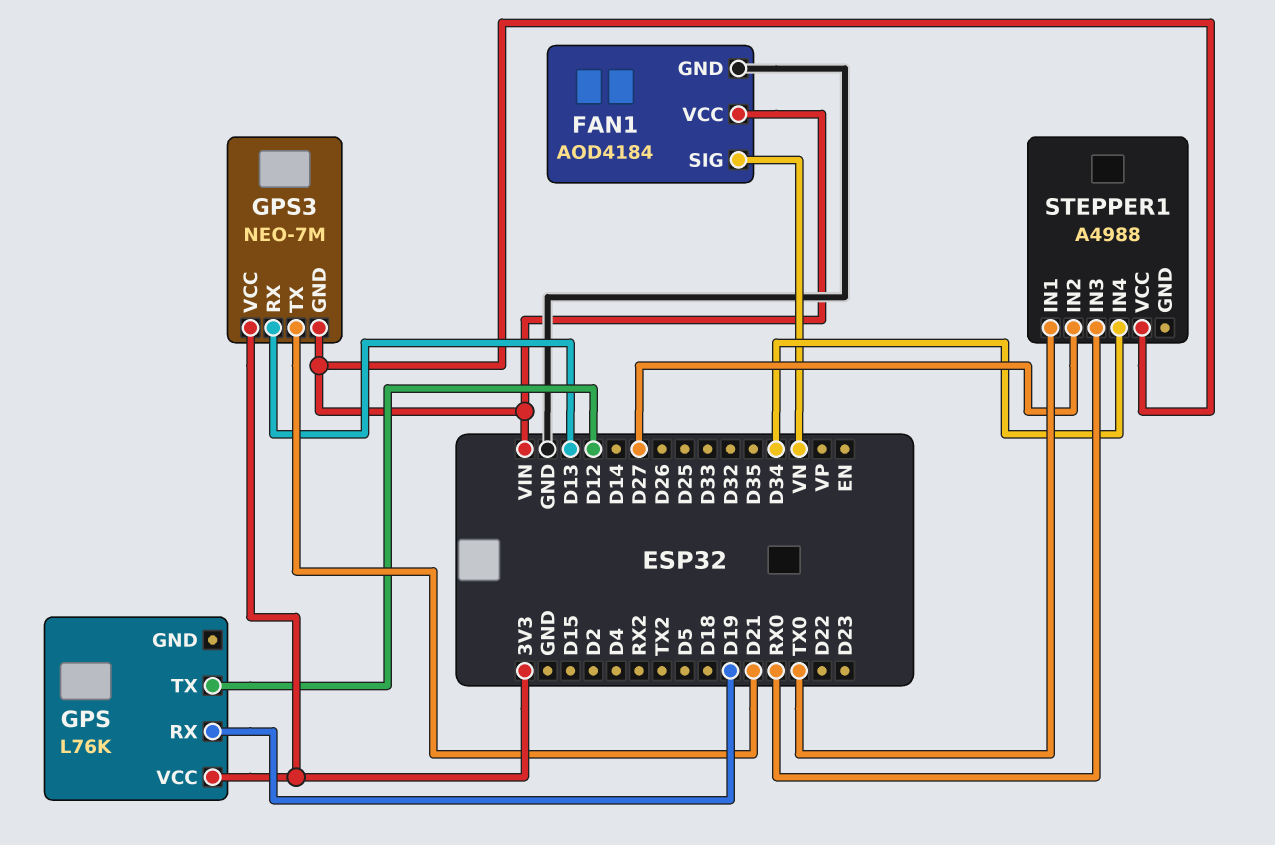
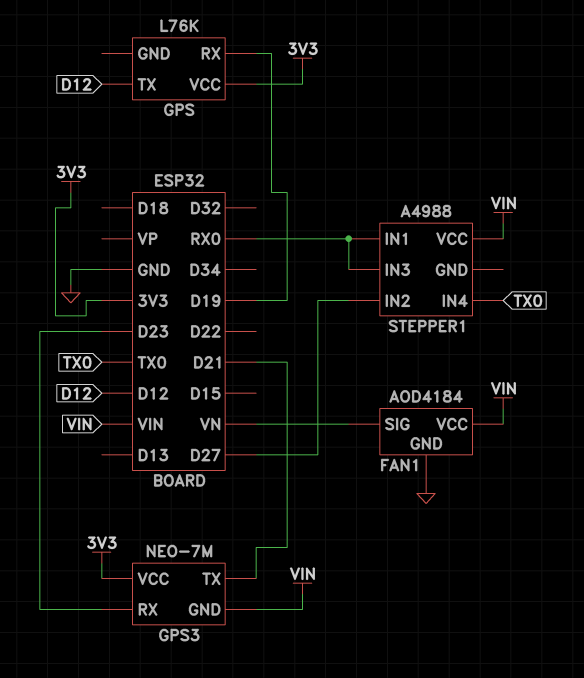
GPS3 pin RX: D13 -> D23
STEPPER1 pin IN1: TX0 -> RX0
STEPPER1 pin IN4: D34 -> TX0

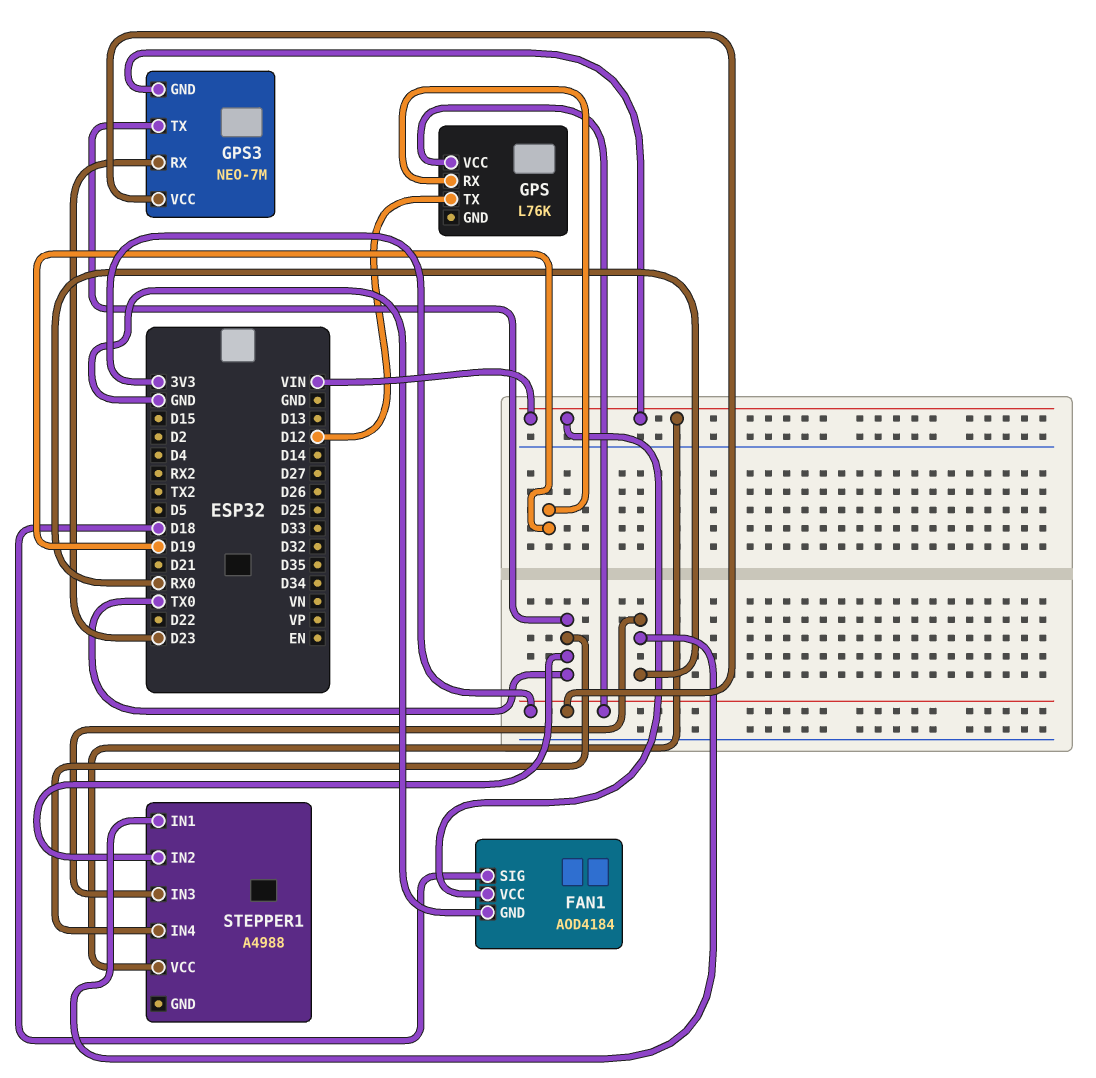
FAN1 pin SIG: VN -> D18
GPS3 pin TX: D21 -> TX0
STEPPER1 pin IN2: D27 -> TX0

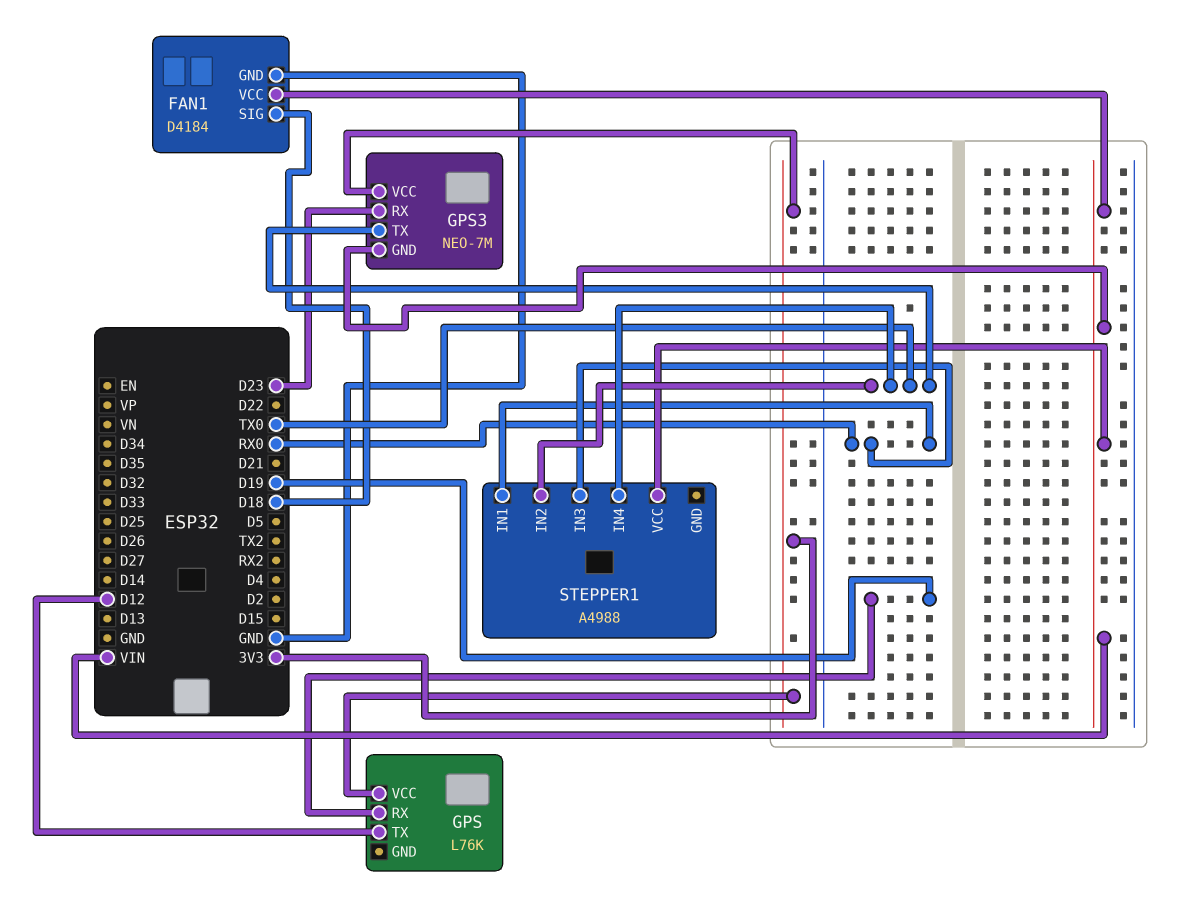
FAN1: AOD4184 -> D4184

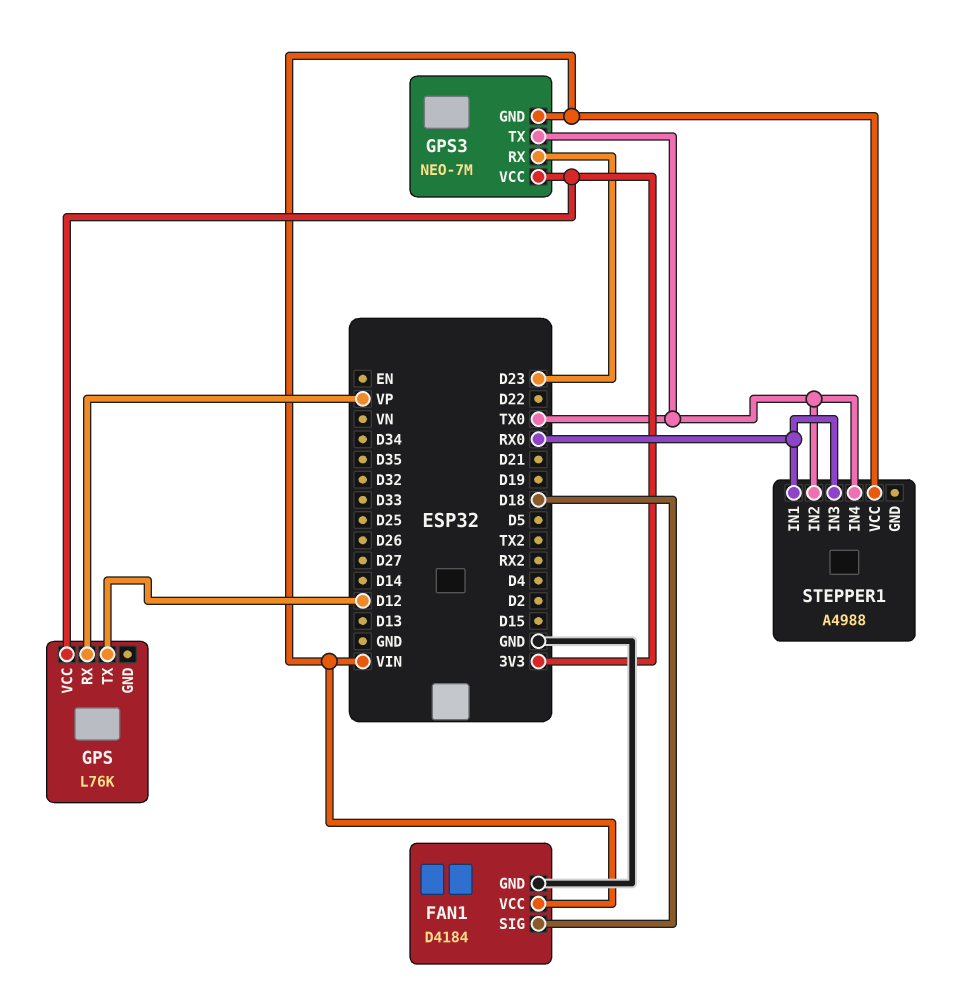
GPS pin RX: D19 -> VP

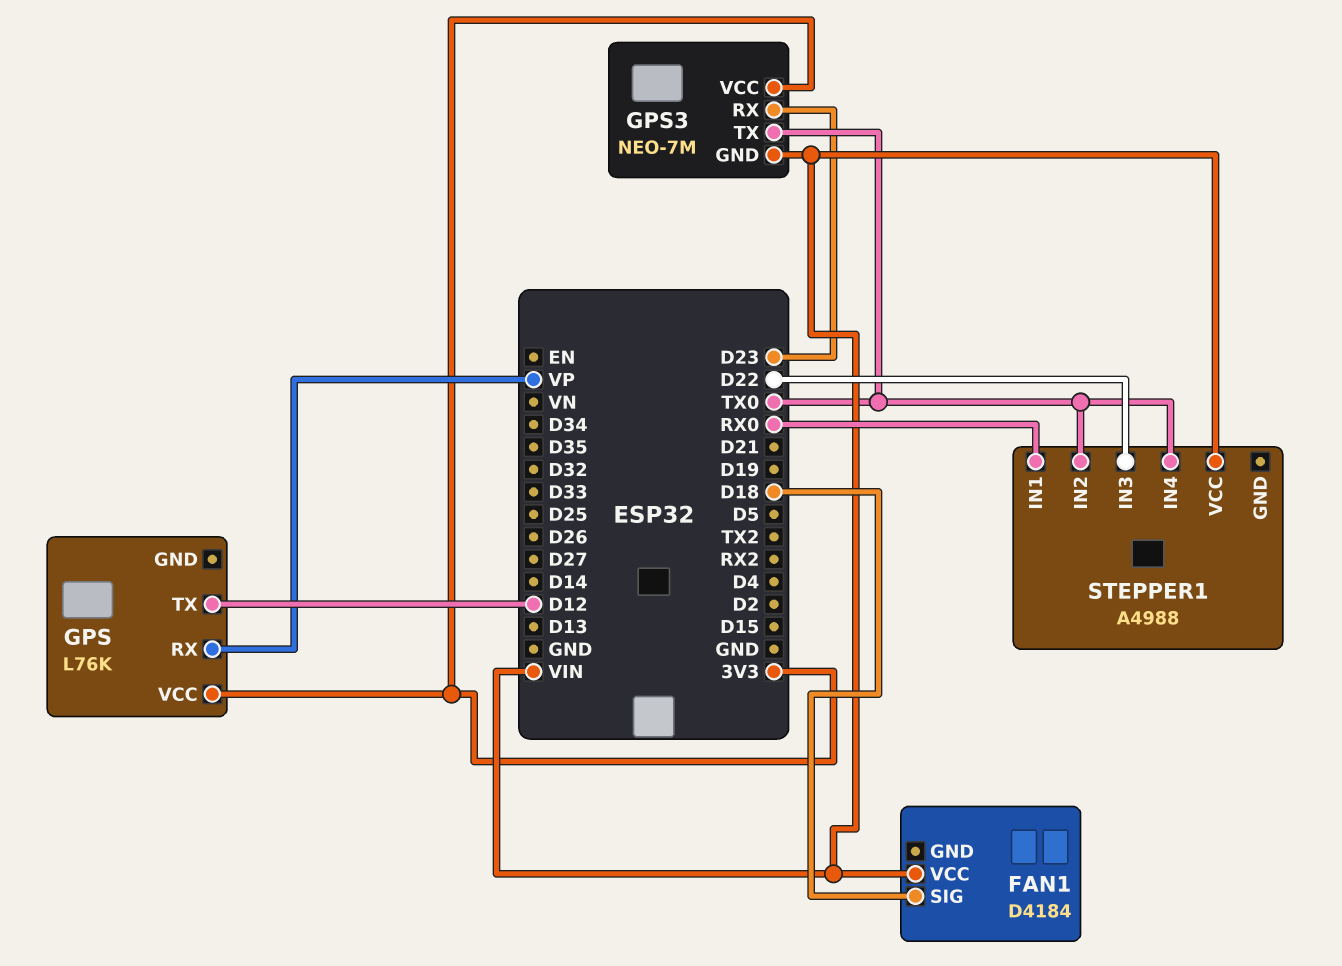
FAN1 pin GND: GND -> none
STEPPER1 pin IN3: RX0 -> D22

